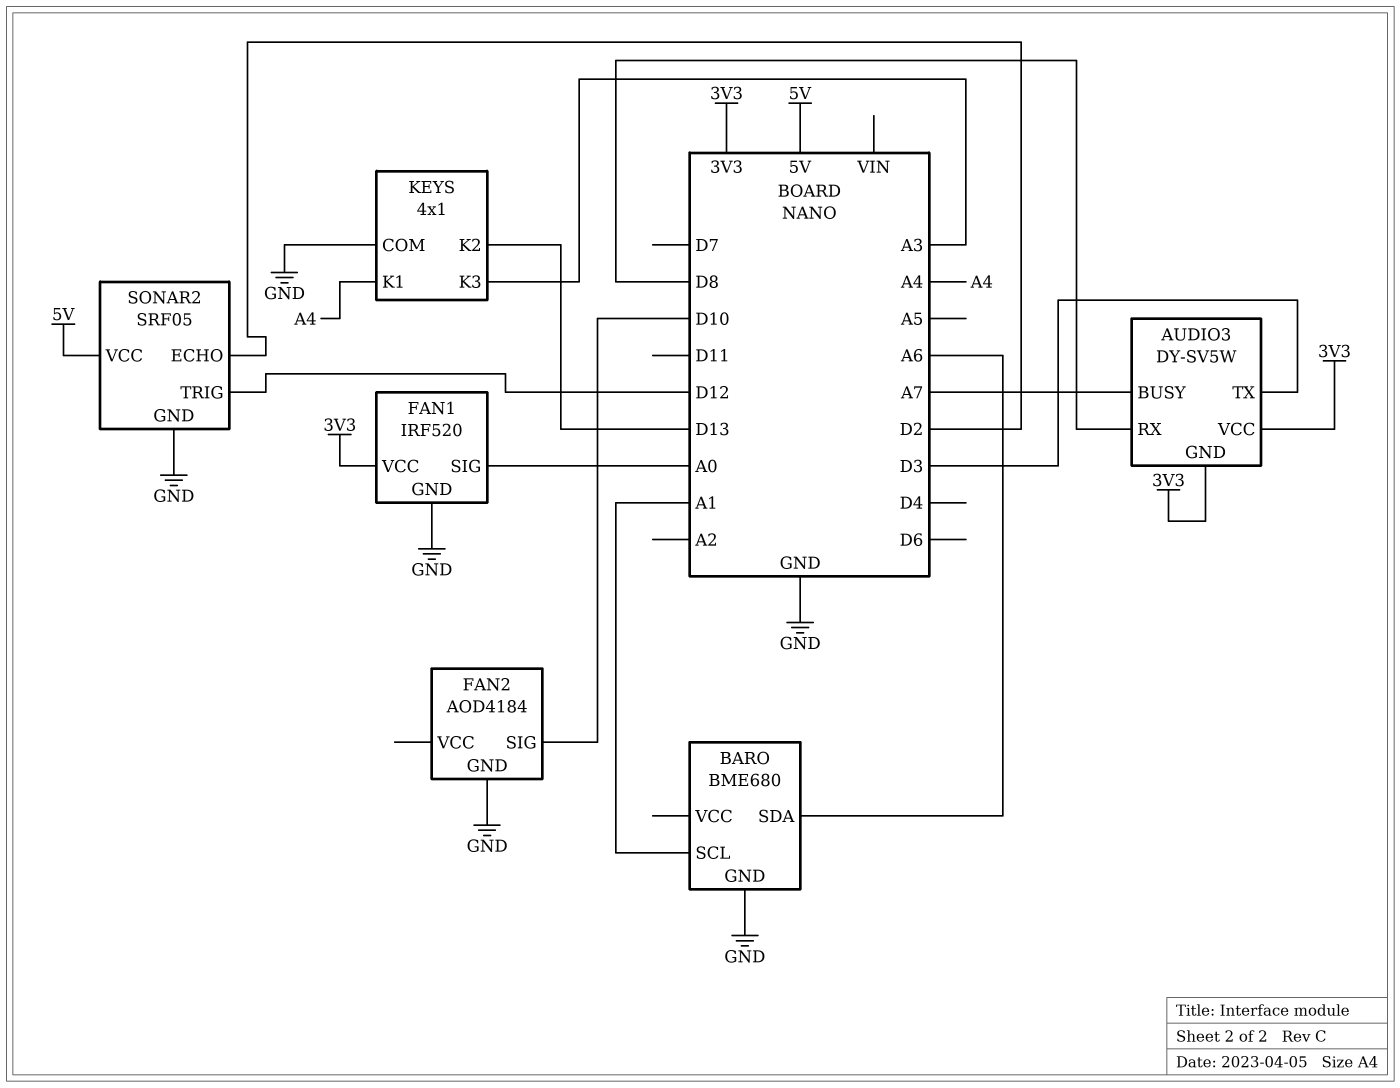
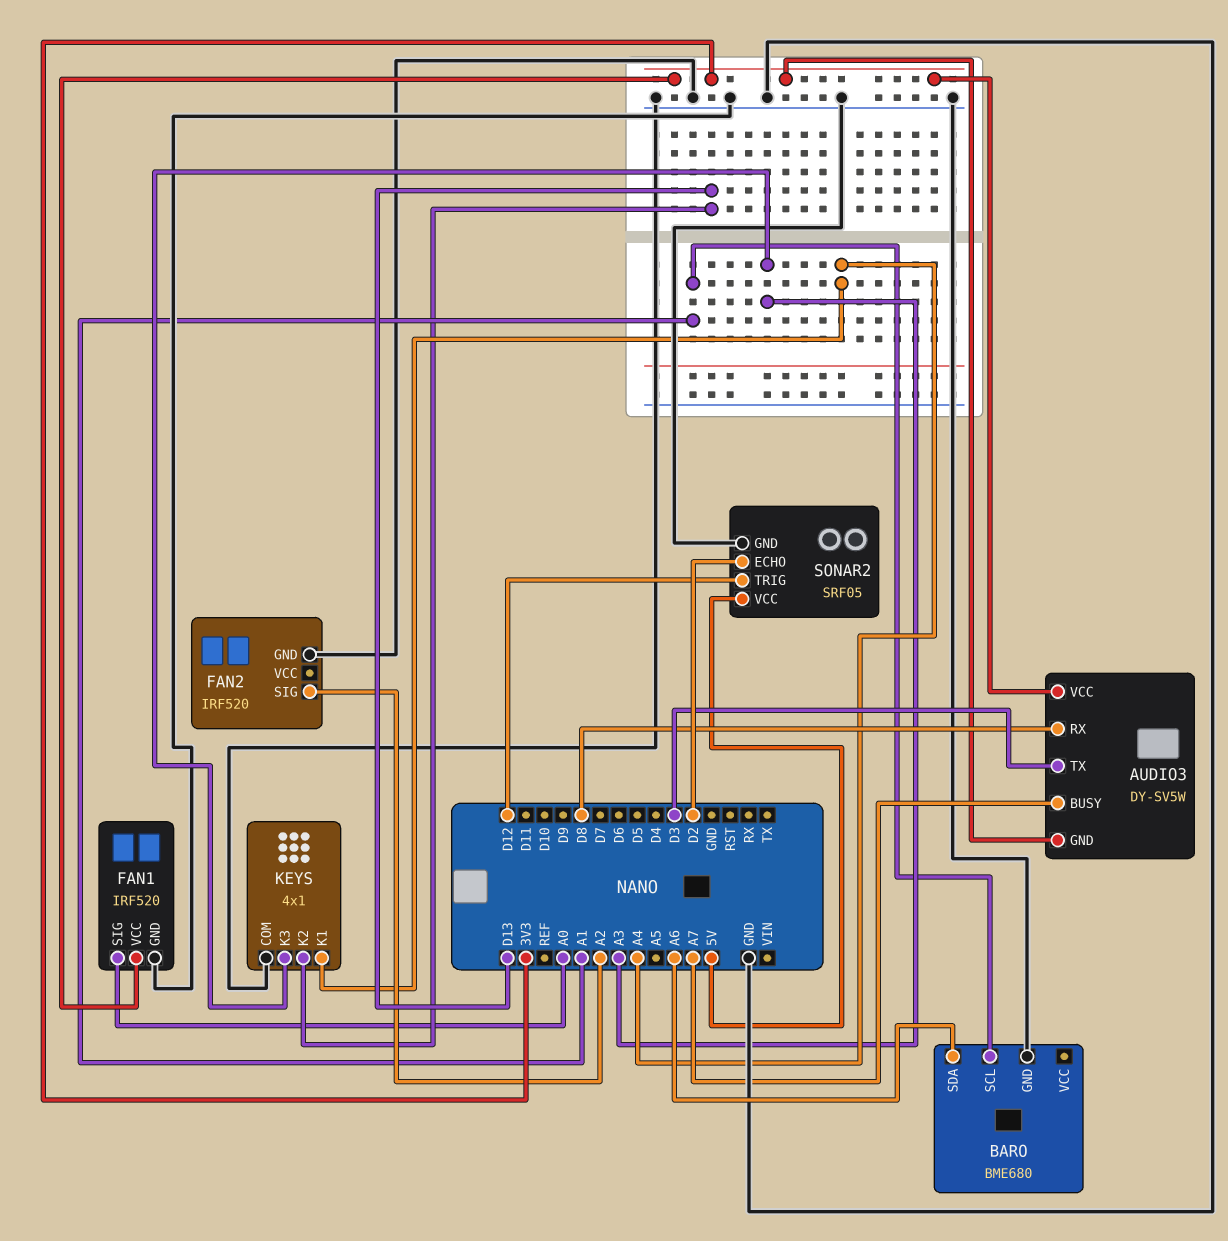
FAN2: AOD4184 -> IRF520
FAN2 pin SIG: D10 -> A2

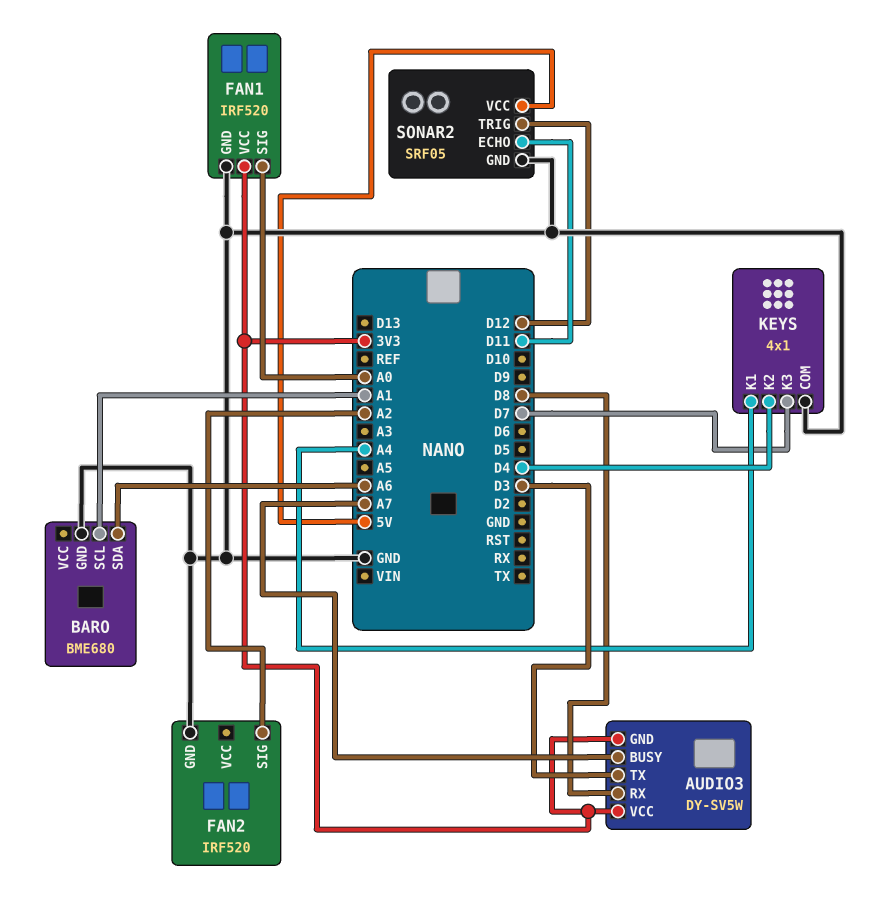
KEYS pin K2: D13 -> D4
KEYS pin K3: A3 -> D7
SONAR2 pin ECHO: D2 -> D11

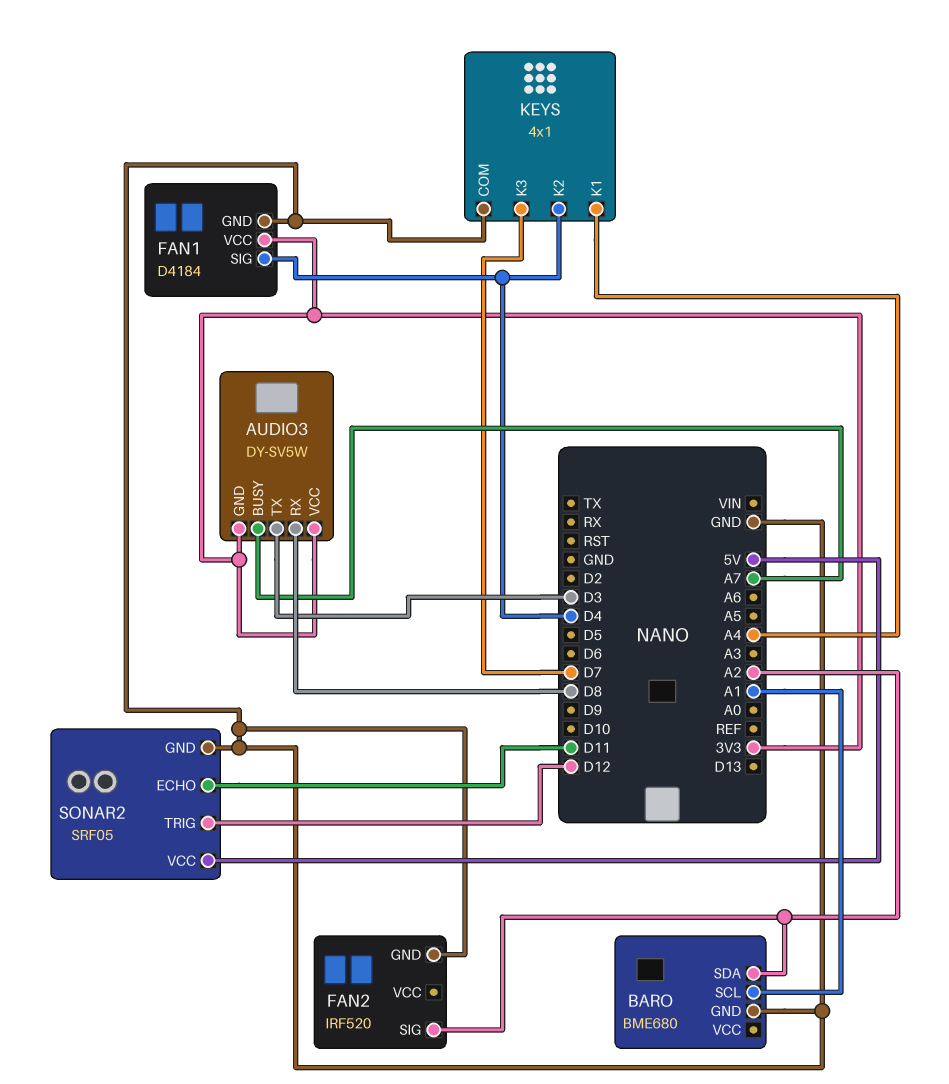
BARO pin SDA: A6 -> A2
FAN1: IRF520 -> D4184
FAN1 pin SIG: A0 -> D4

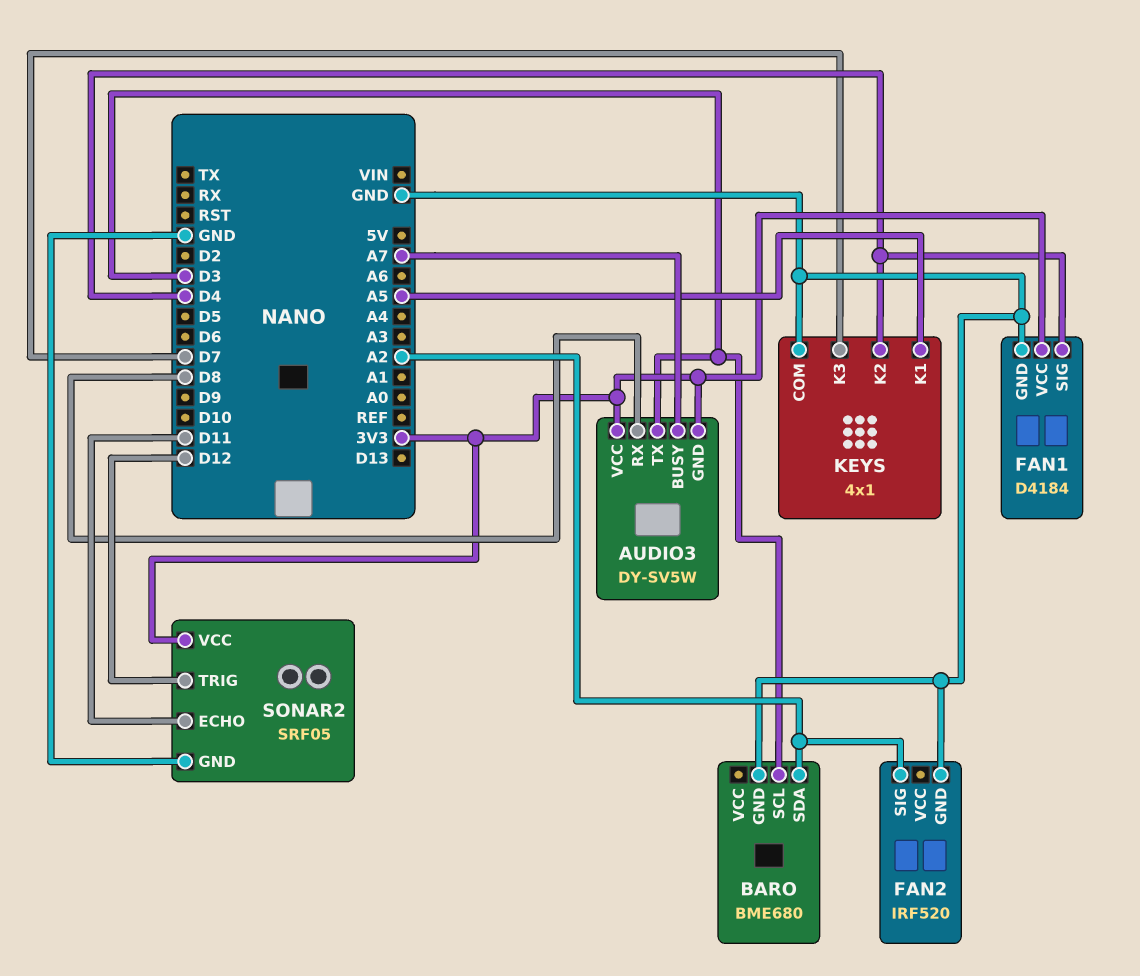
BARO pin SCL: A1 -> D3
KEYS pin K1: A4 -> A5
SONAR2 pin VCC: 5V -> 3V3

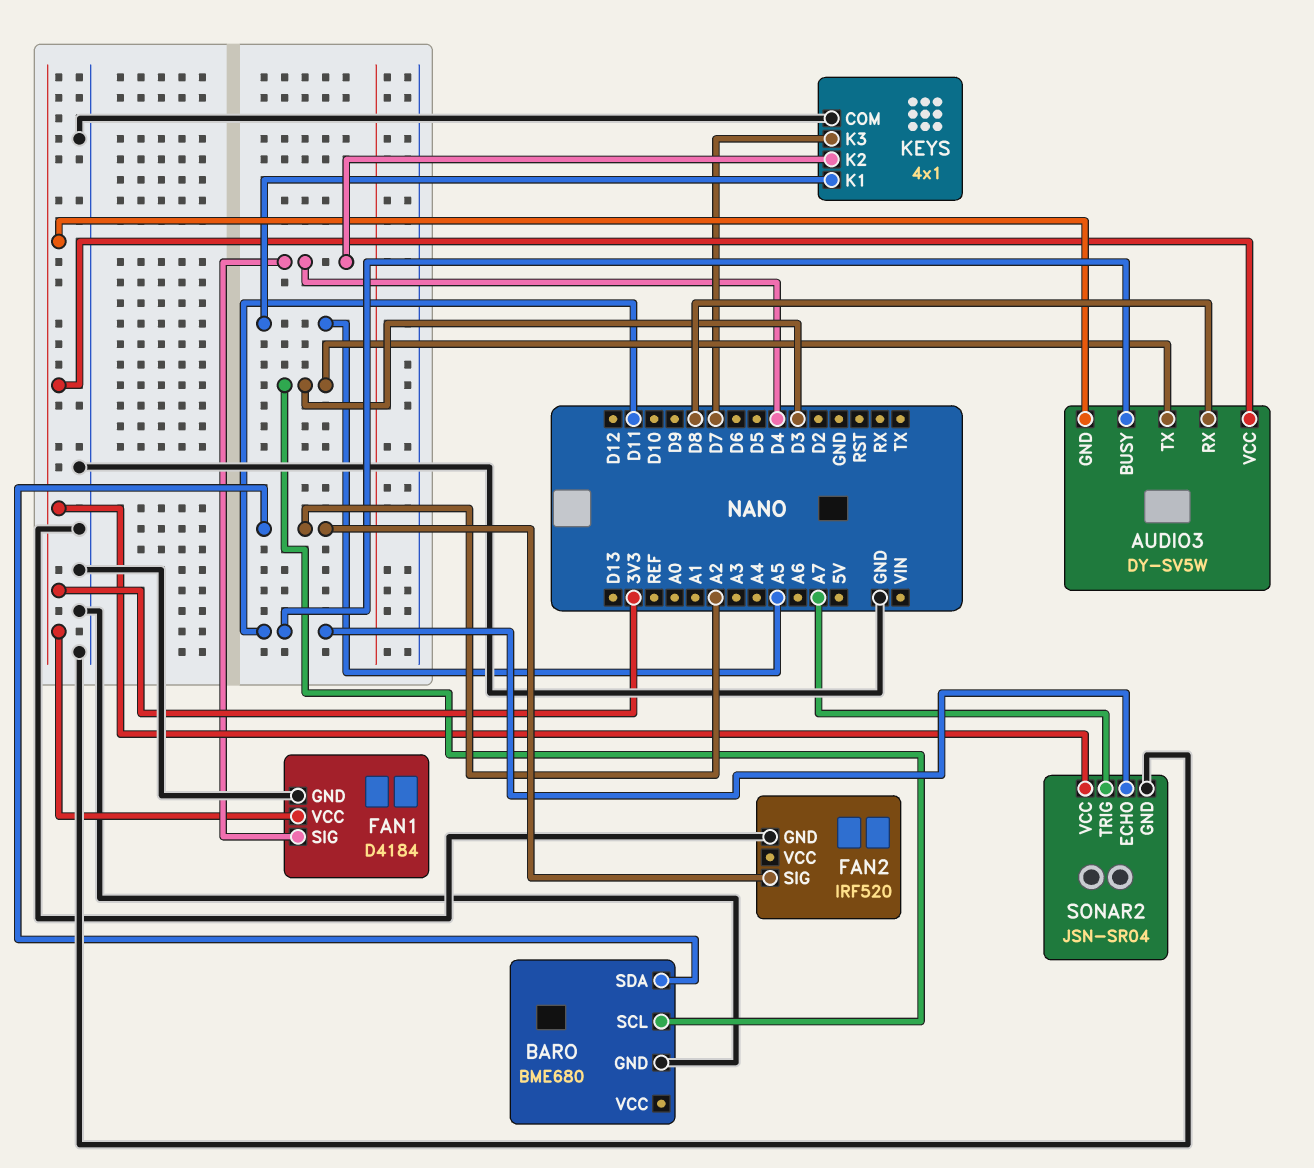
AUDIO3 pin BUSY: A7 -> D11
SONAR2: SRF05 -> JSN-SR04
SONAR2 pin TRIG: D12 -> A7

